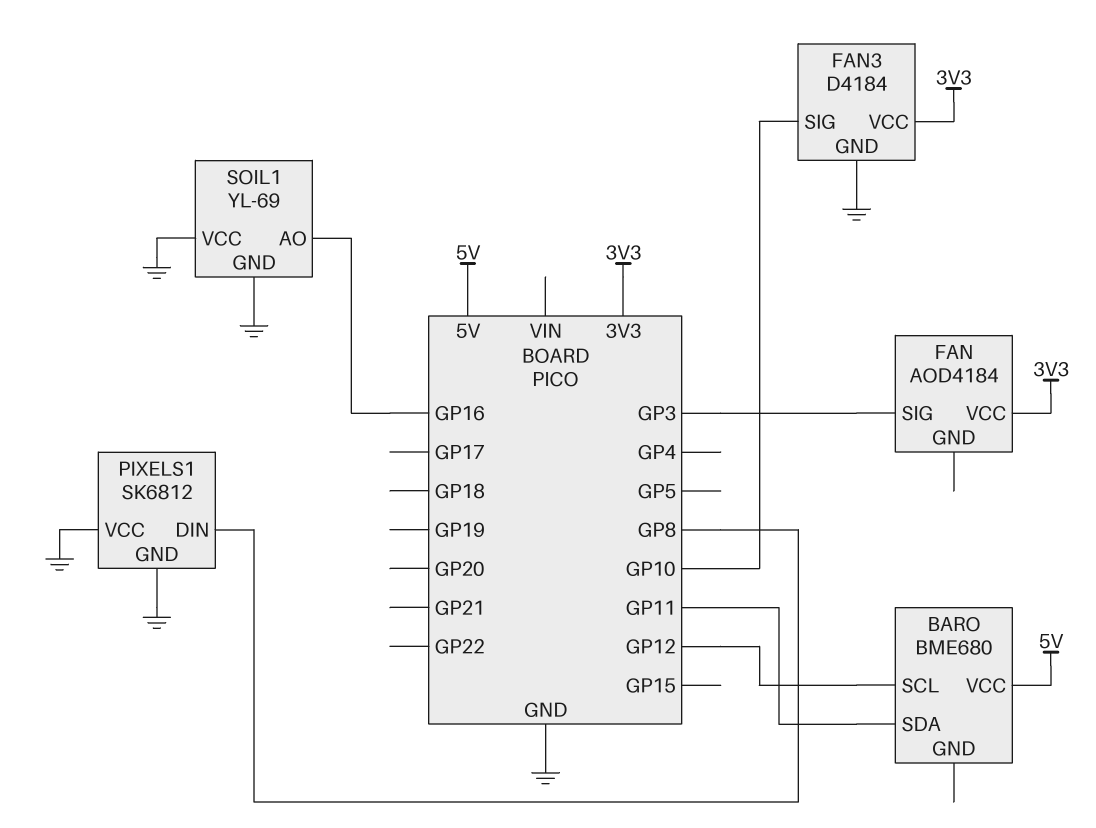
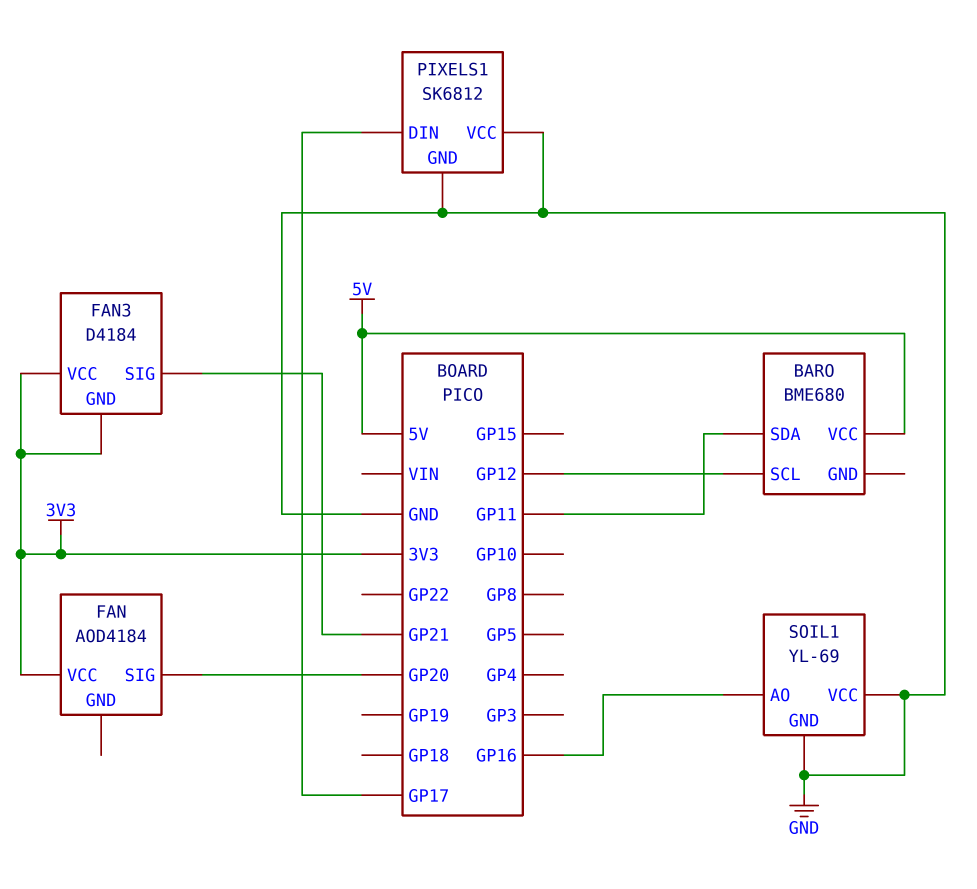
FAN pin SIG: GP3 -> GP20
FAN3 pin GND: GND -> 3V3
FAN3 pin SIG: GP10 -> GP21
PIXELS1 pin DIN: GP8 -> GP17

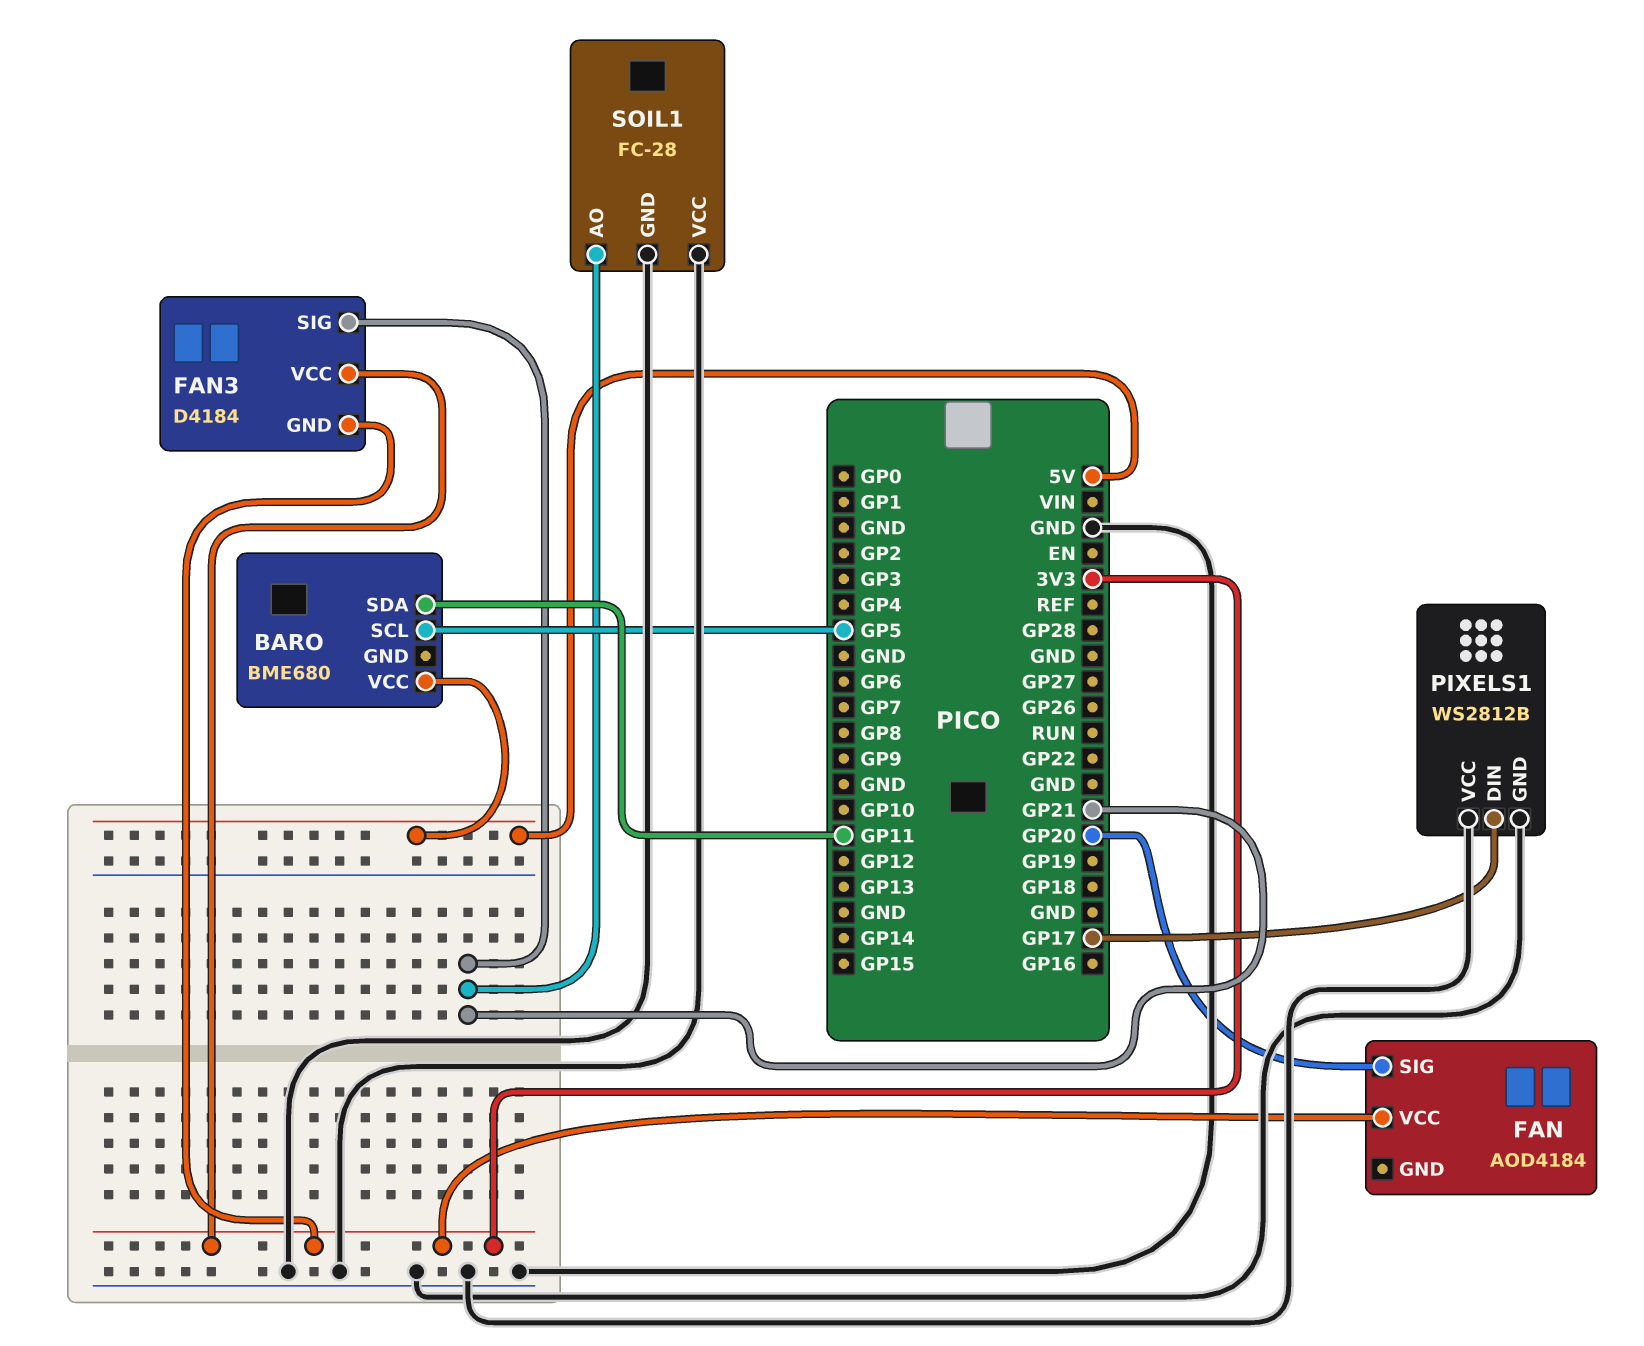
BARO pin SCL: GP12 -> GP5
PIXELS1: SK6812 -> WS2812B
SOIL1: YL-69 -> FC-28
SOIL1 pin AO: GP16 -> GP21

